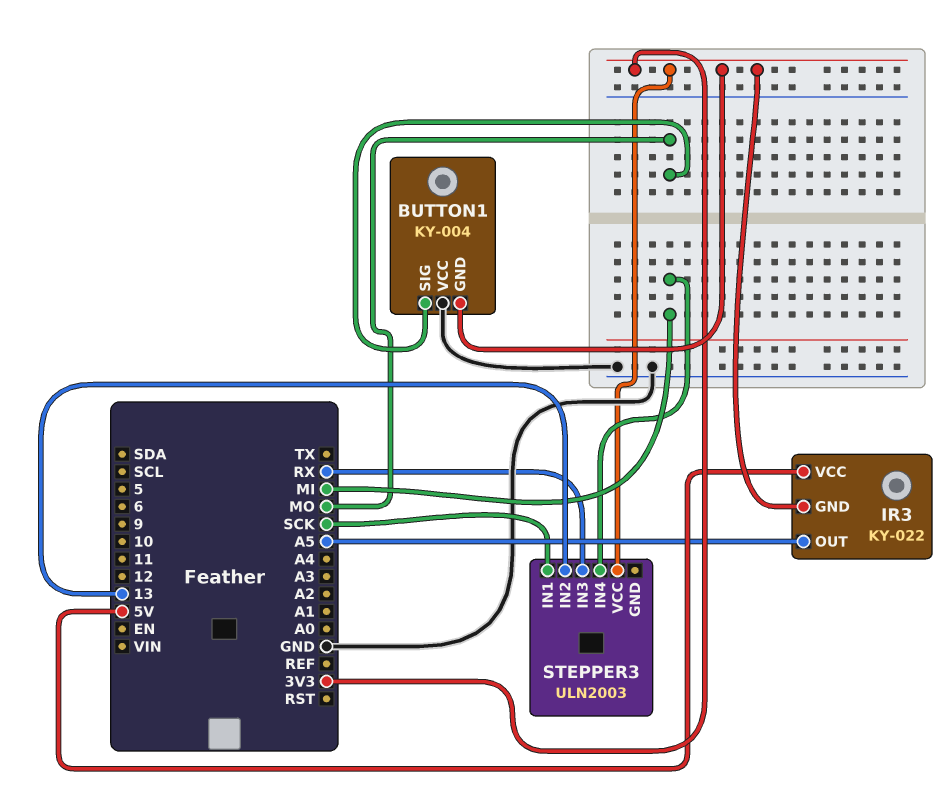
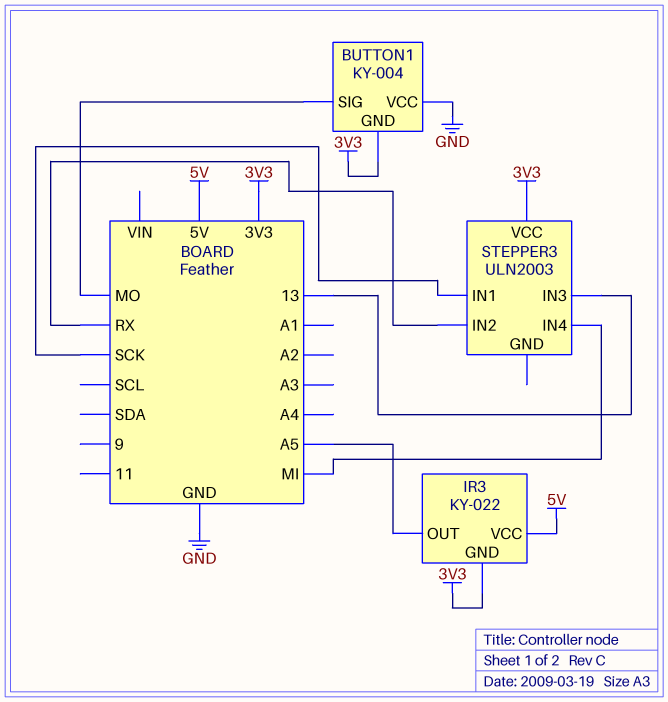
STEPPER3 pin IN2: 13 -> RX
STEPPER3 pin IN3: RX -> 13

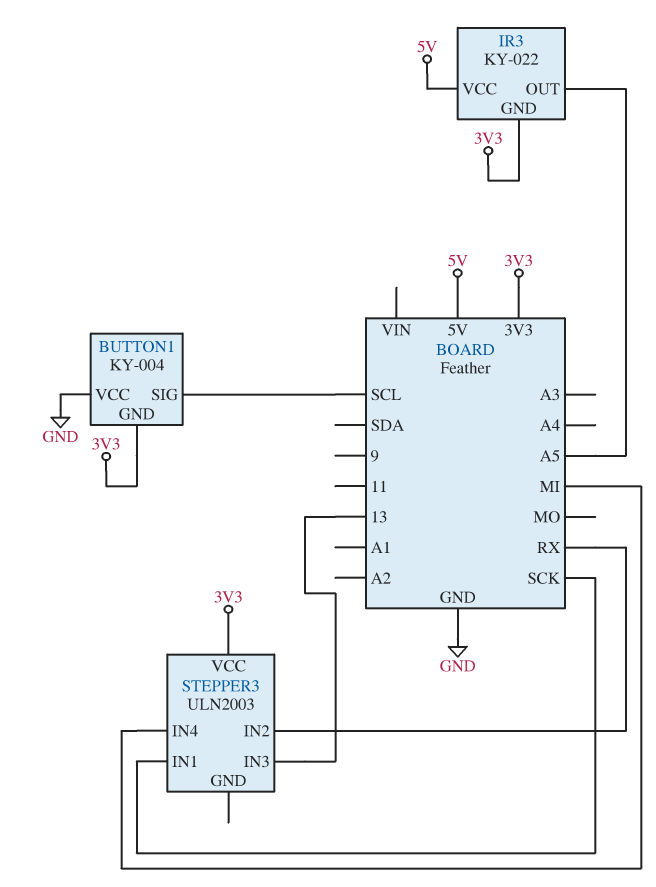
BUTTON1 pin SIG: MO -> SCL

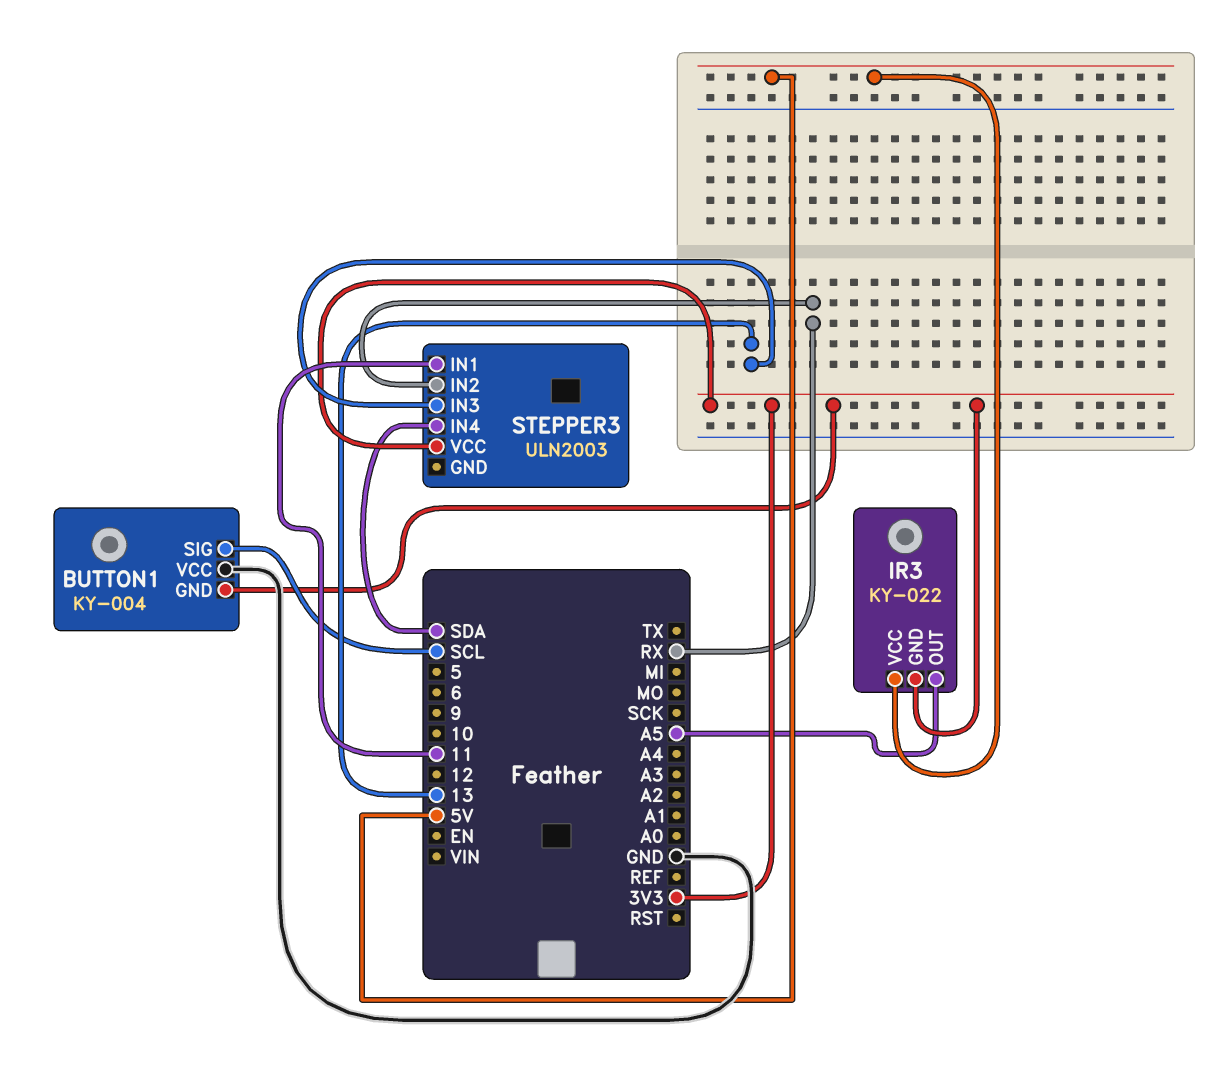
STEPPER3 pin IN1: SCK -> 11
STEPPER3 pin IN4: MI -> SDA

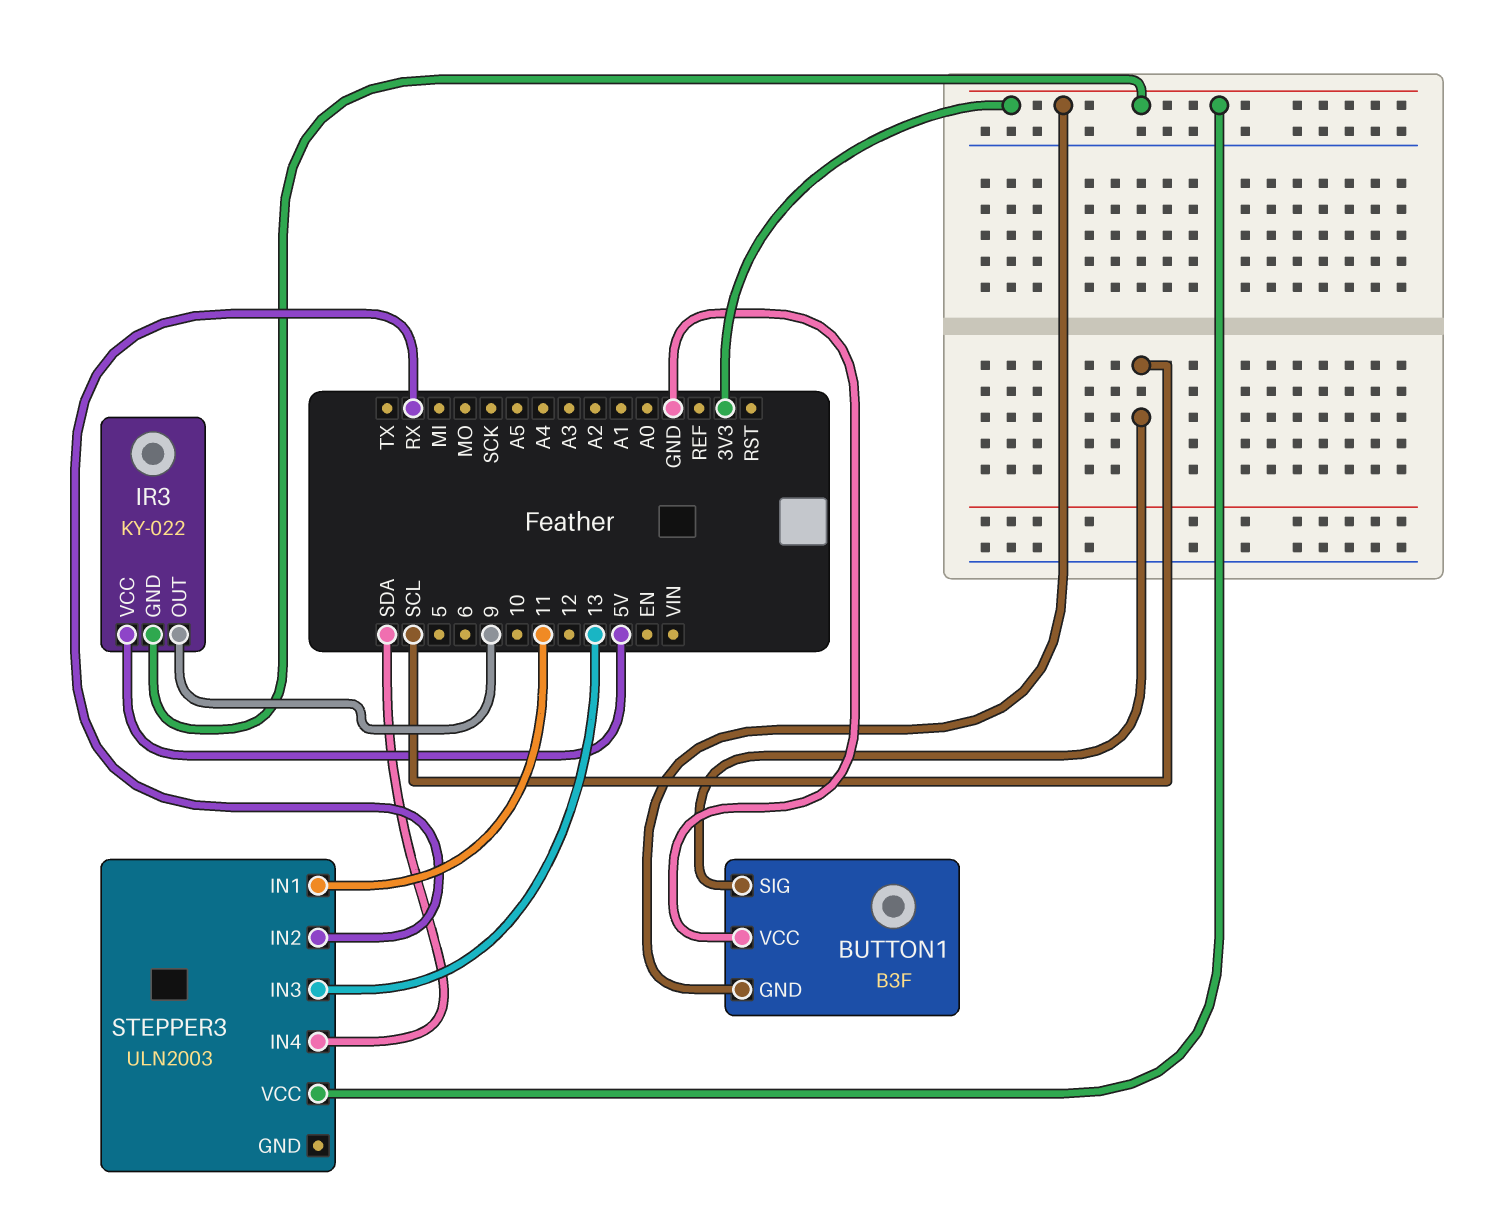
BUTTON1: KY-004 -> B3F
IR3 pin OUT: A5 -> 9

